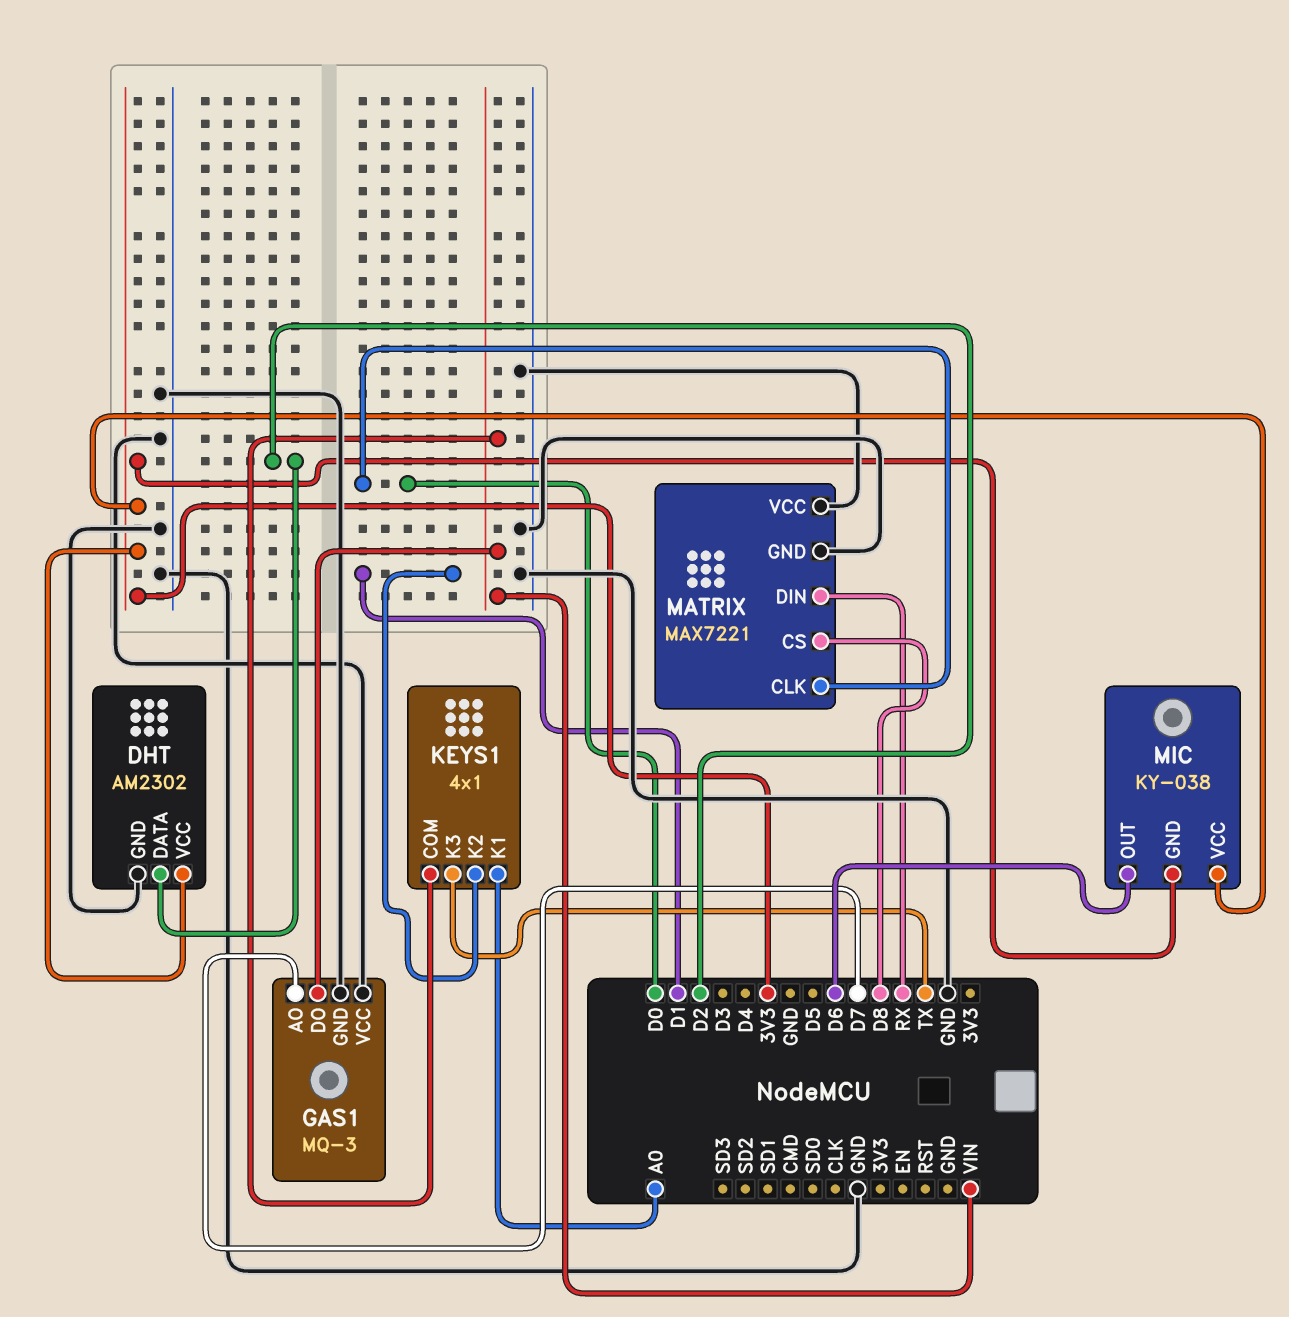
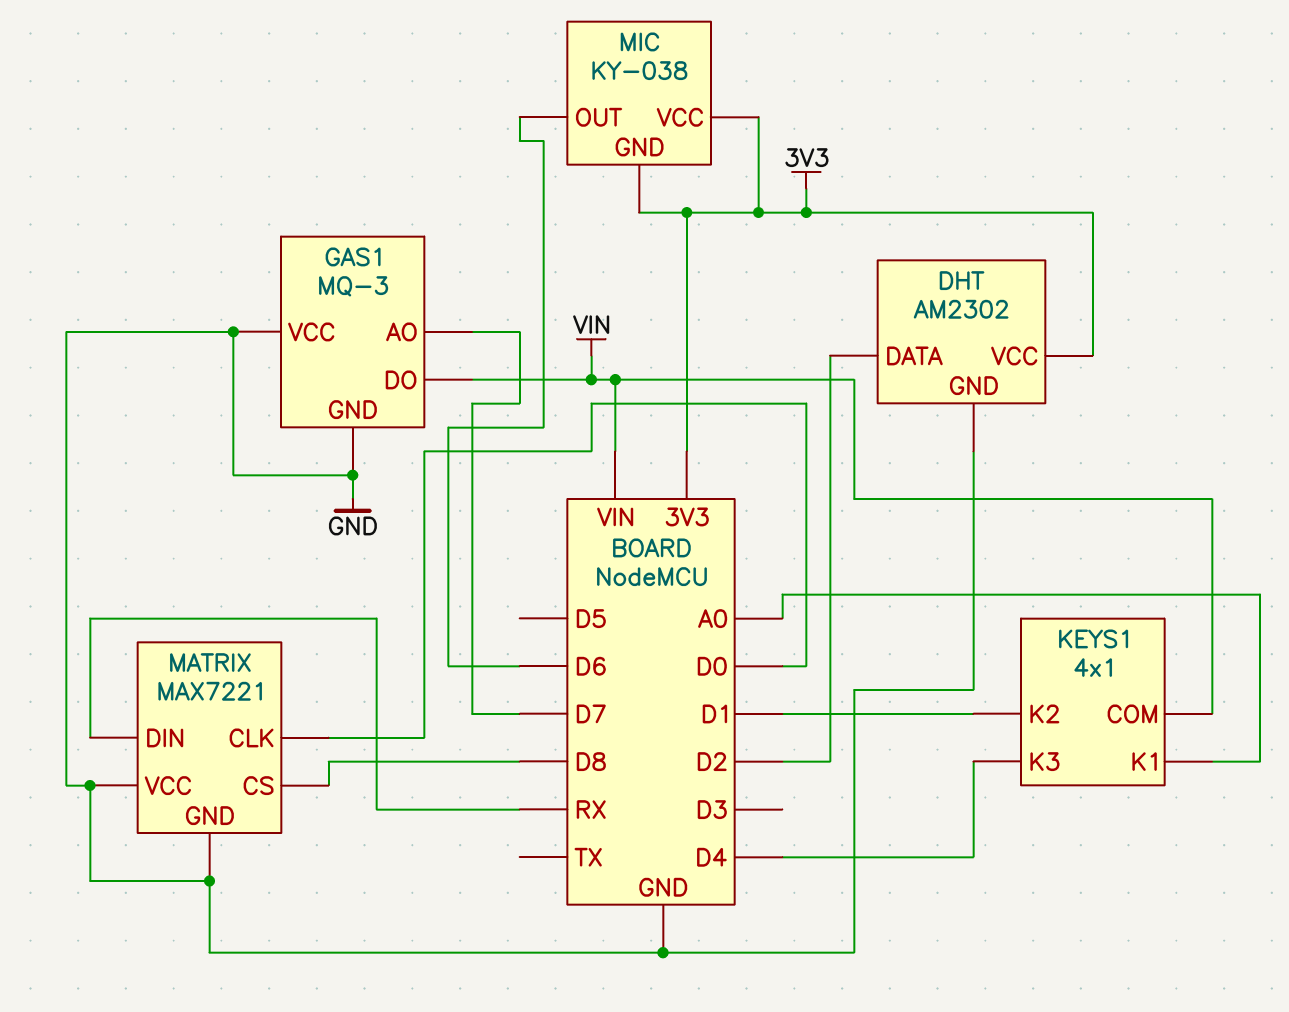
KEYS1 pin K3: TX -> D4

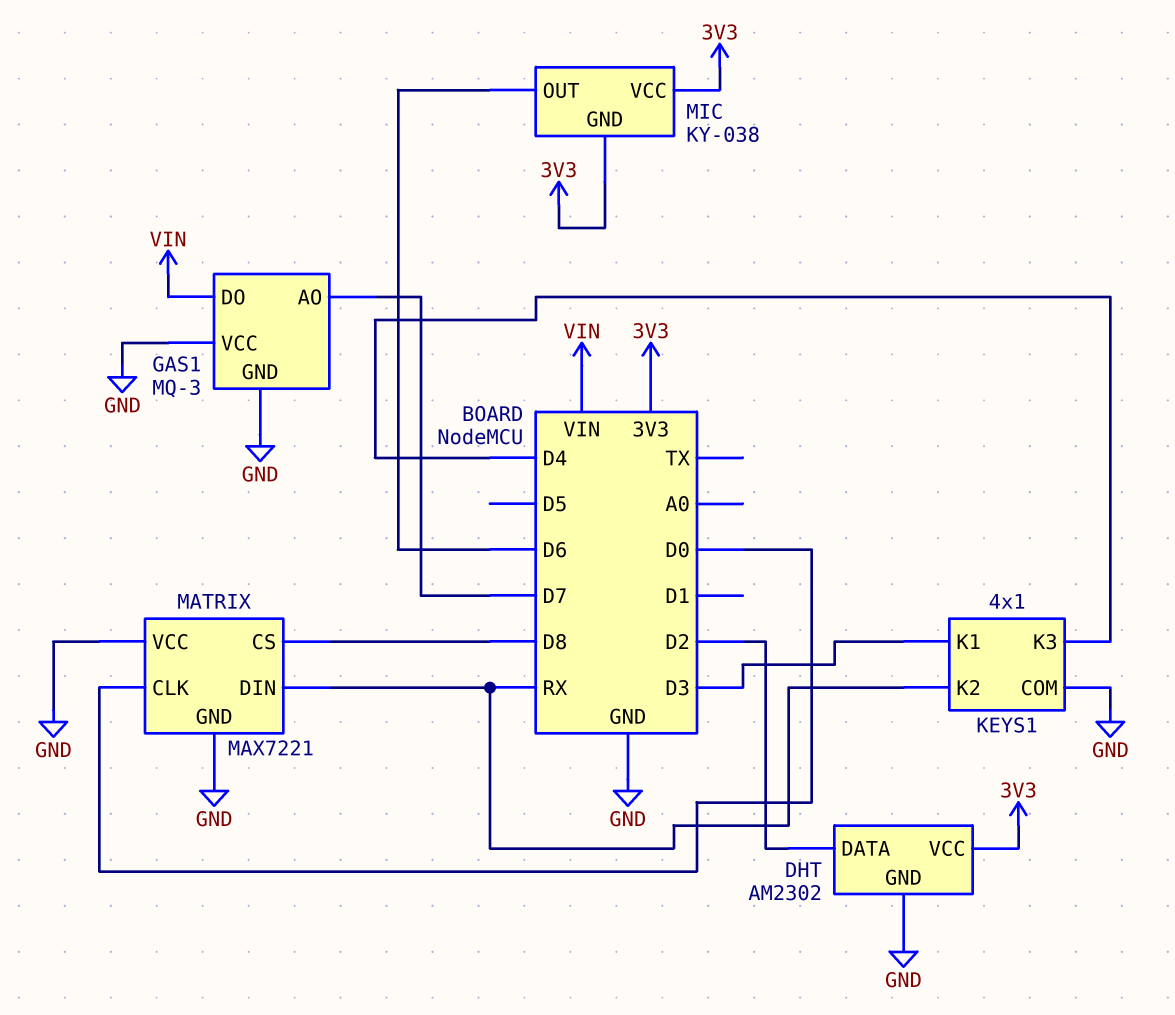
KEYS1 pin COM: VIN -> GND
KEYS1 pin K1: A0 -> D3
KEYS1 pin K2: D1 -> RX

